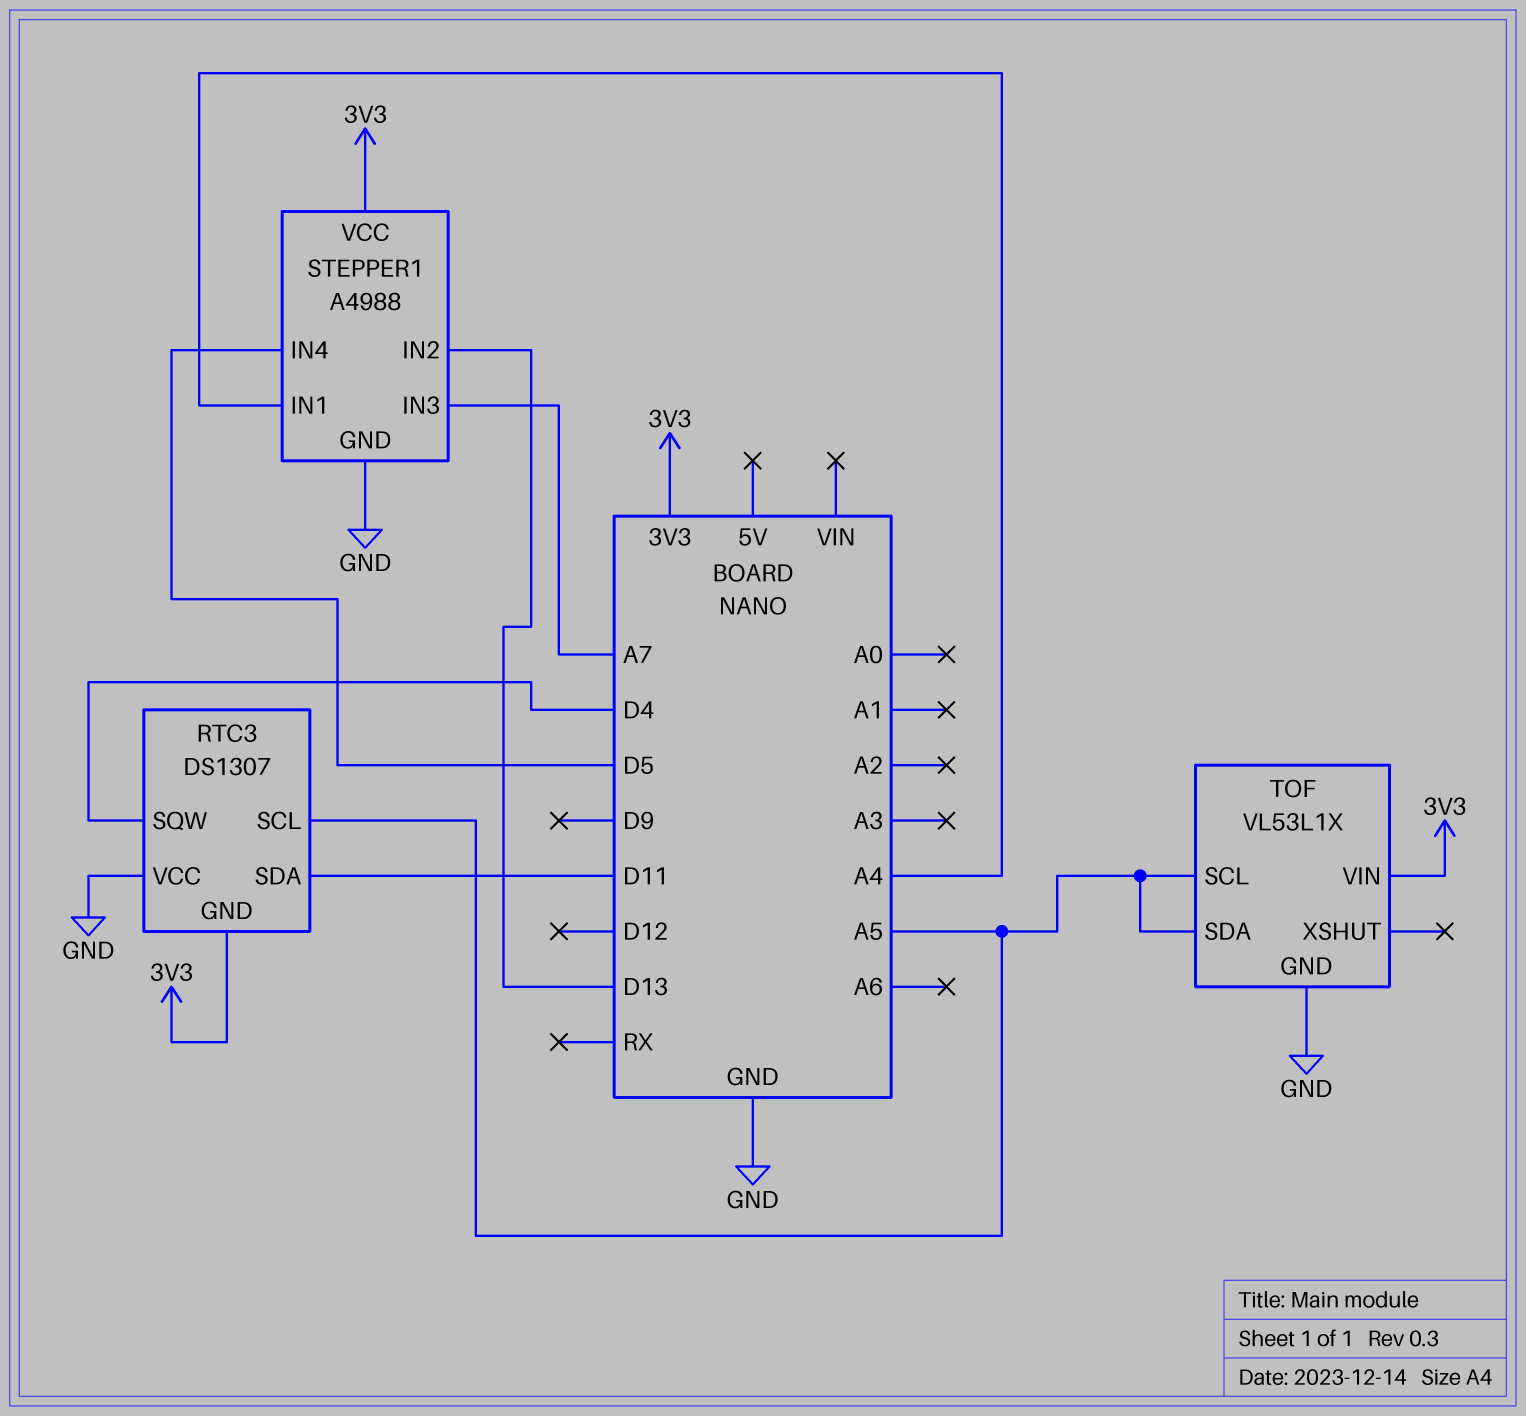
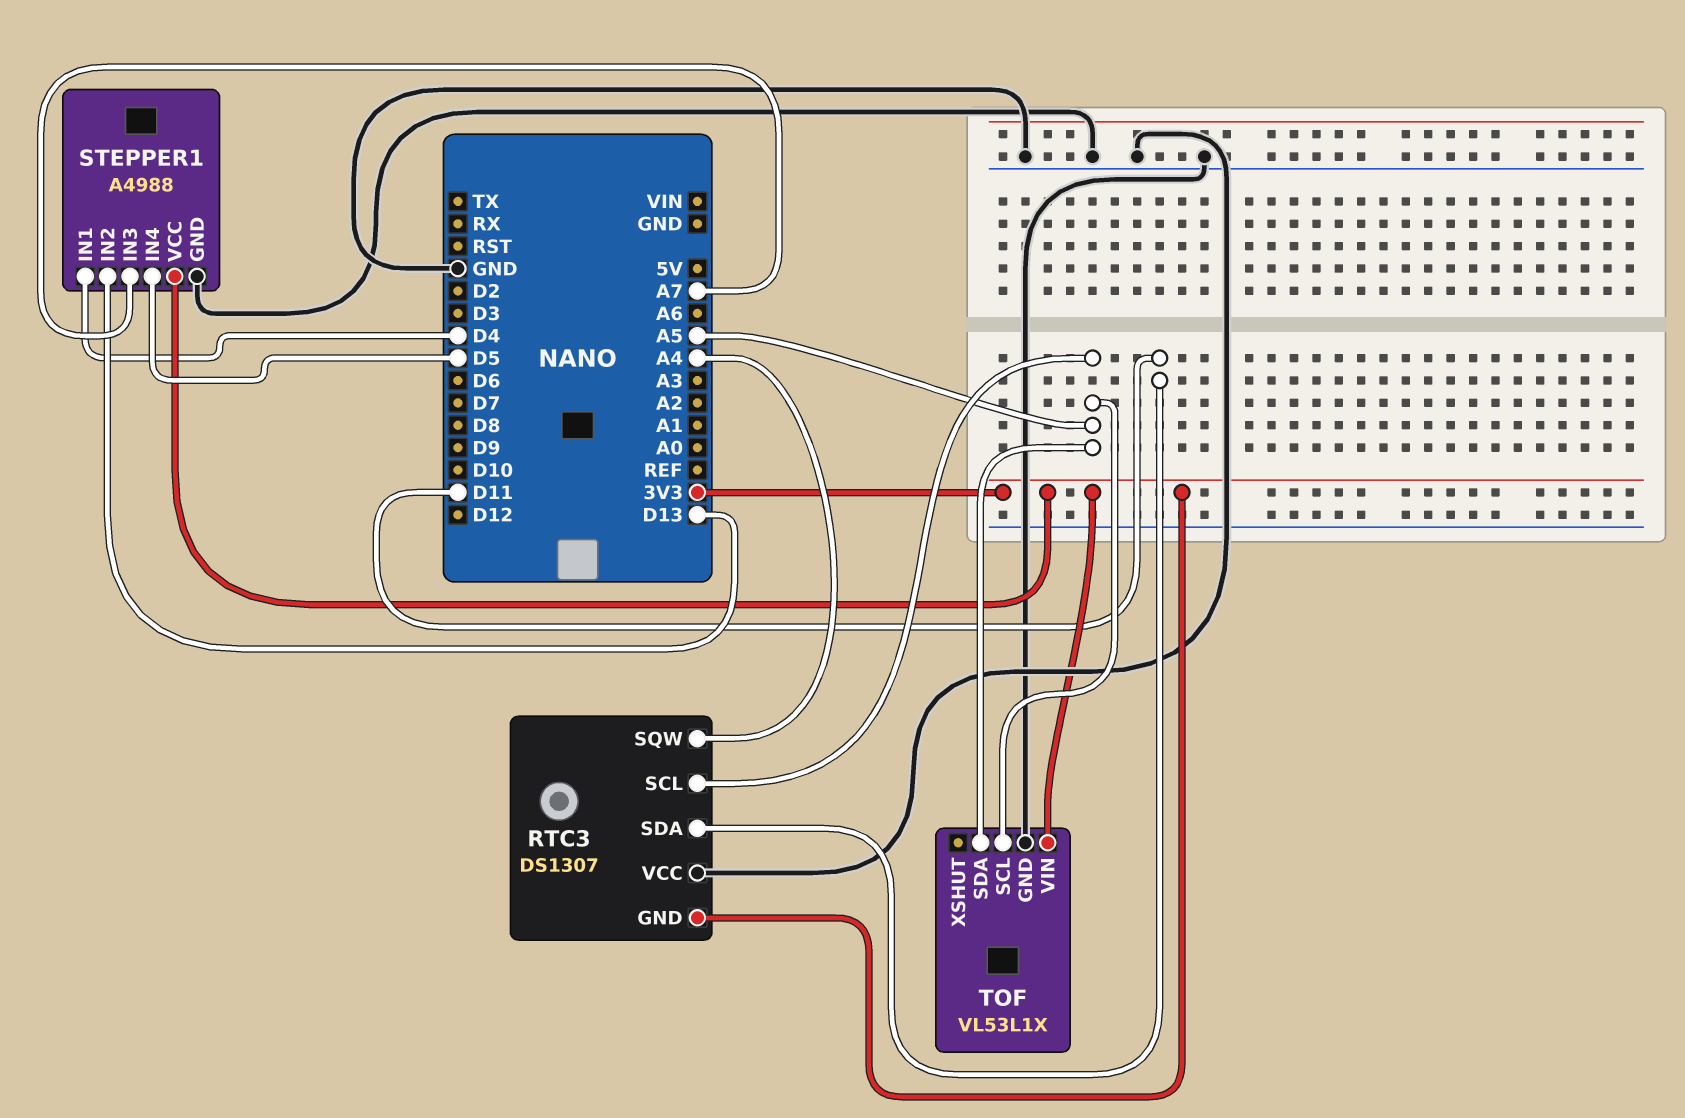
RTC3 pin SQW: D4 -> A4
STEPPER1 pin IN1: A4 -> D4

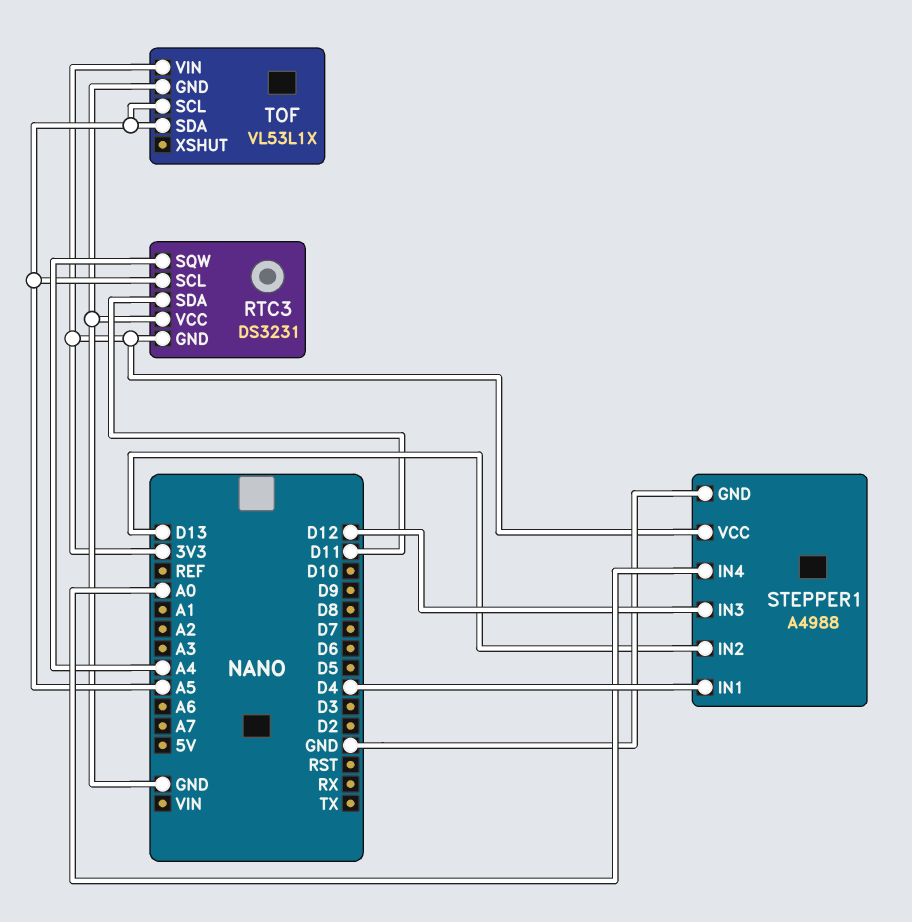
RTC3: DS1307 -> DS3231
STEPPER1 pin IN3: A7 -> D12
STEPPER1 pin IN4: D5 -> A0

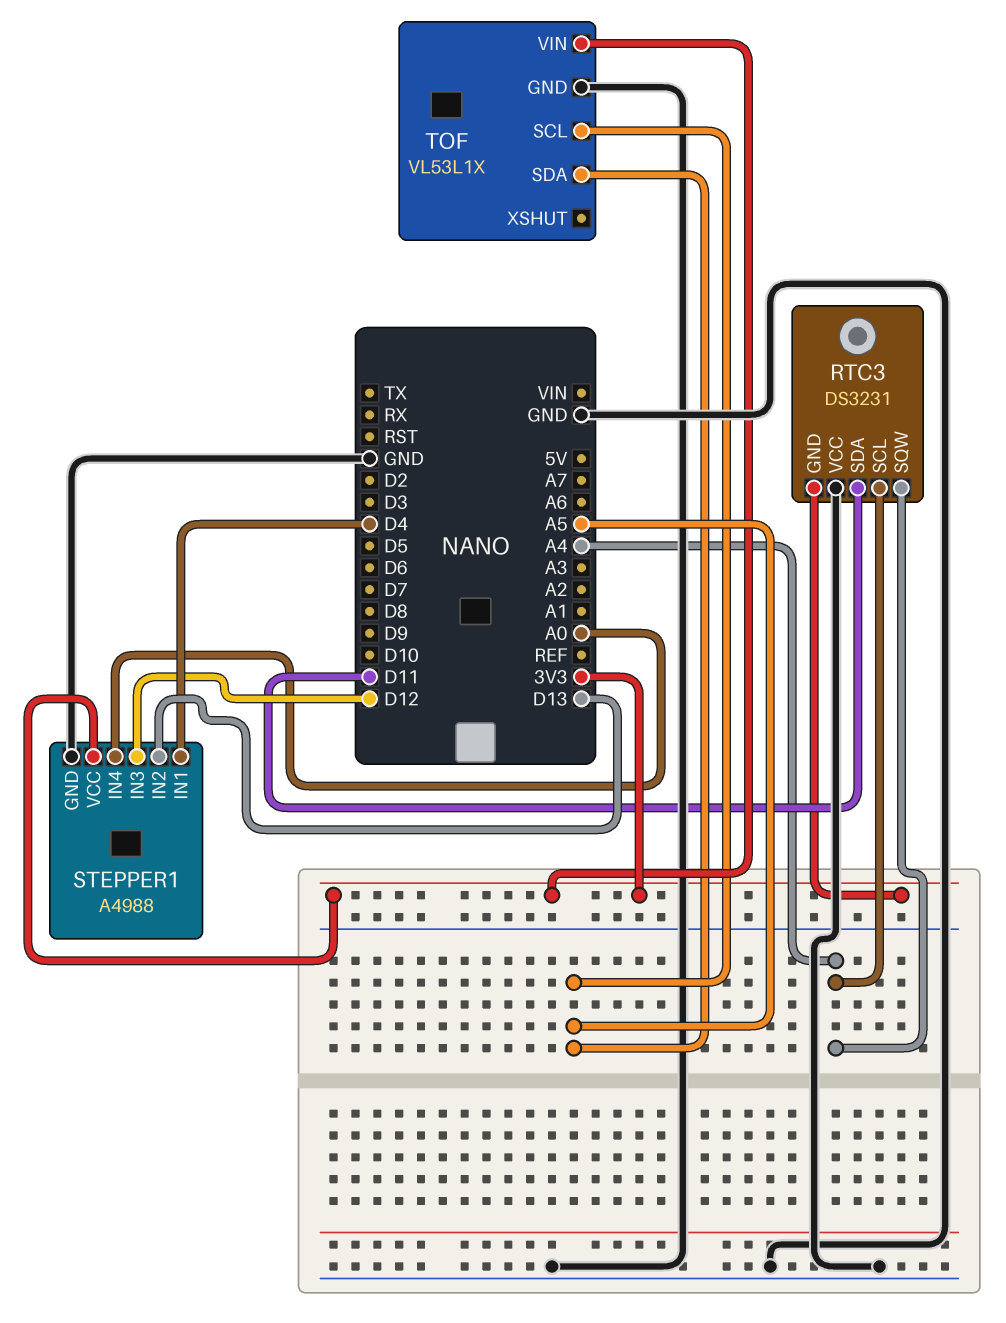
RTC3 pin SCL: A5 -> A4

